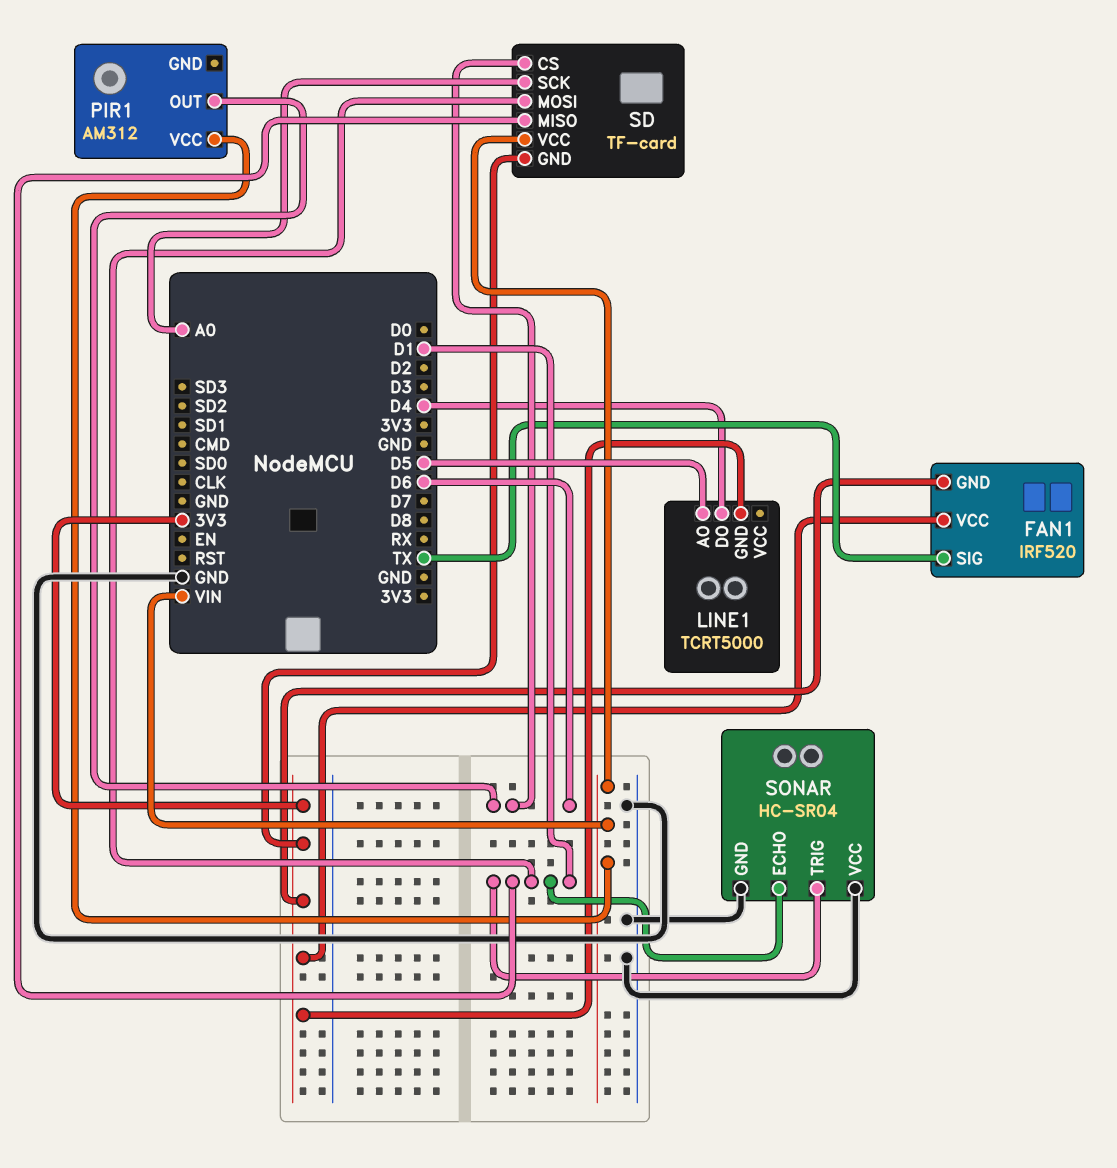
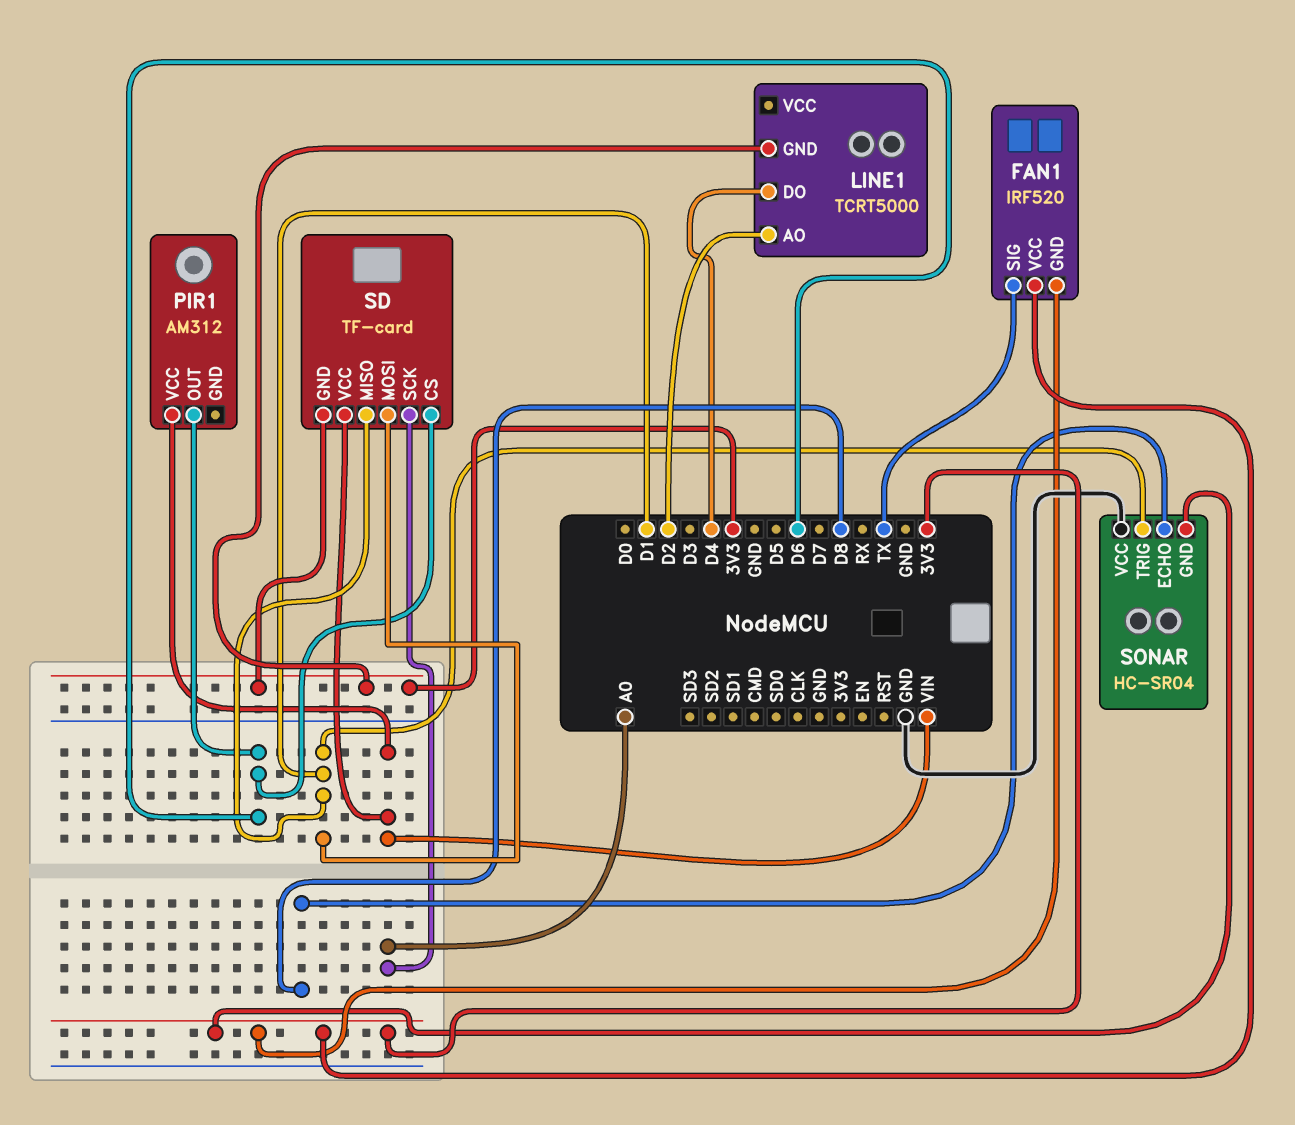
LINE1 pin AO: D5 -> D2
SONAR pin ECHO: D1 -> D8
SONAR pin GND: GND -> 3V3

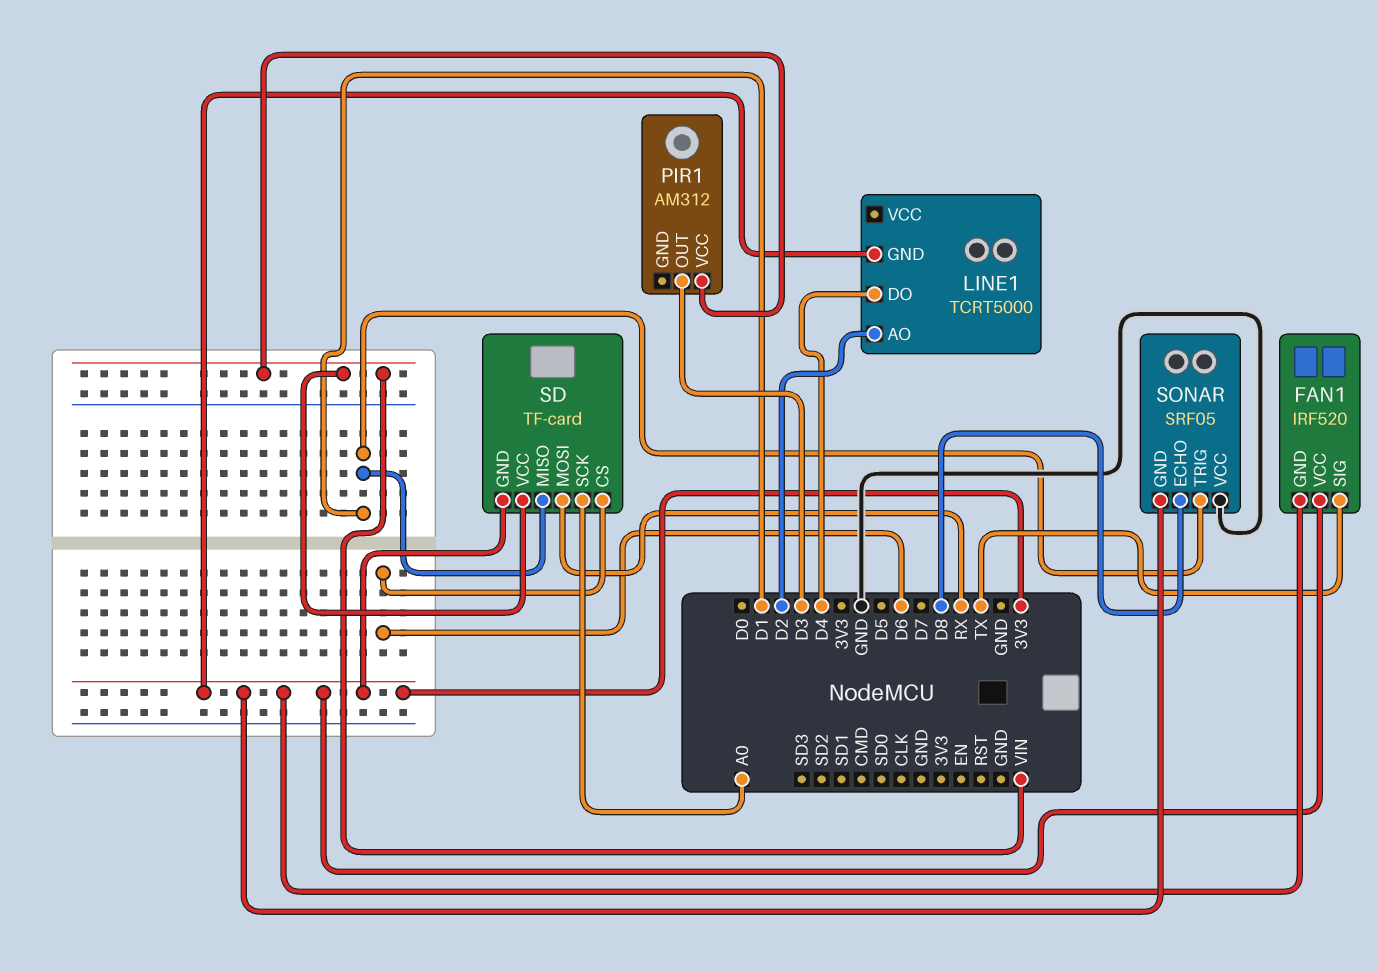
PIR1 pin OUT: D6 -> D3
SD pin MOSI: D1 -> RX
SONAR: HC-SR04 -> SRF05

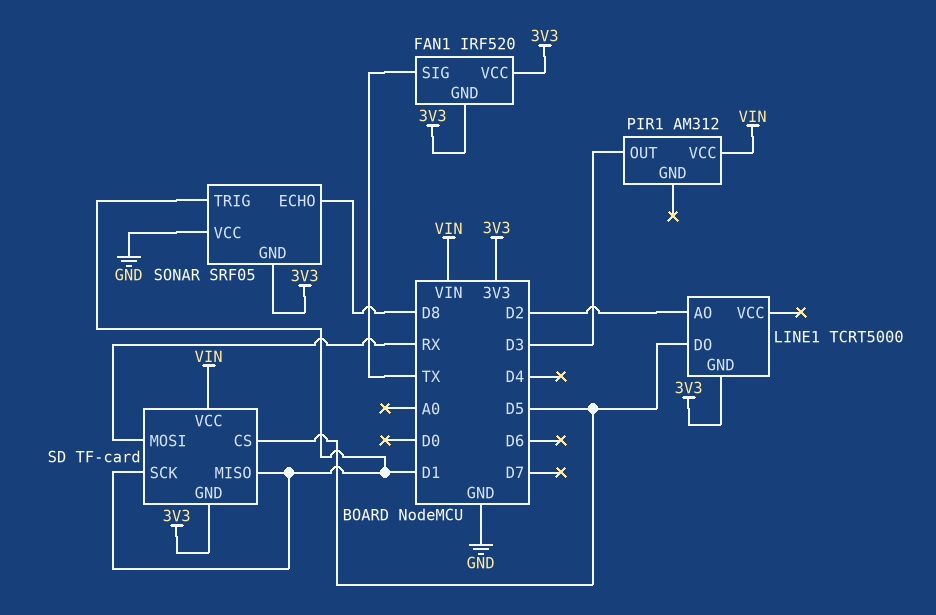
LINE1 pin DO: D4 -> D5
SD pin CS: D6 -> D5
SD pin SCK: A0 -> D1

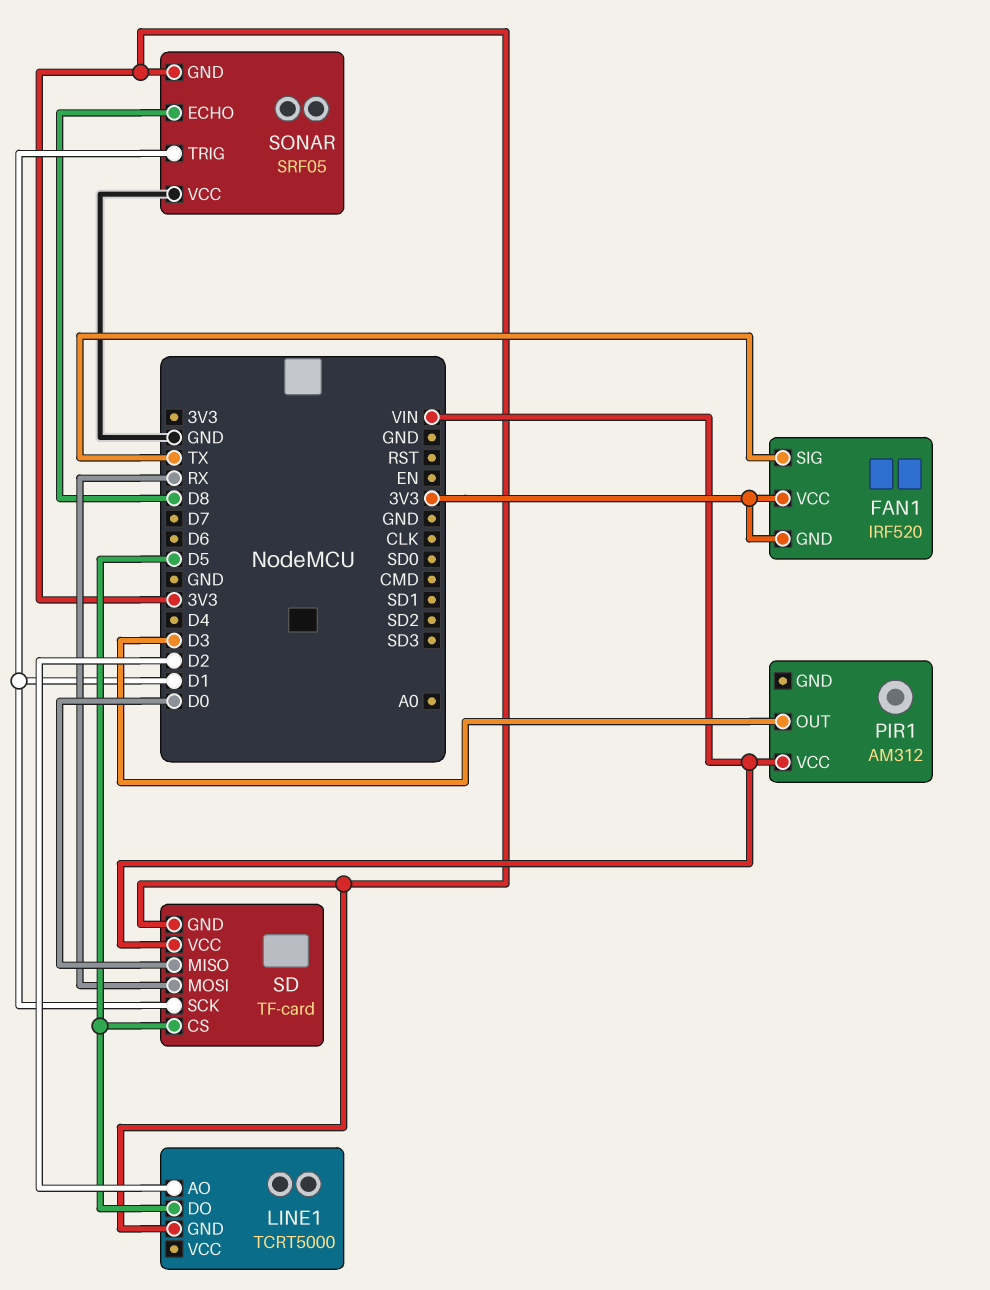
SD pin MISO: D1 -> D0

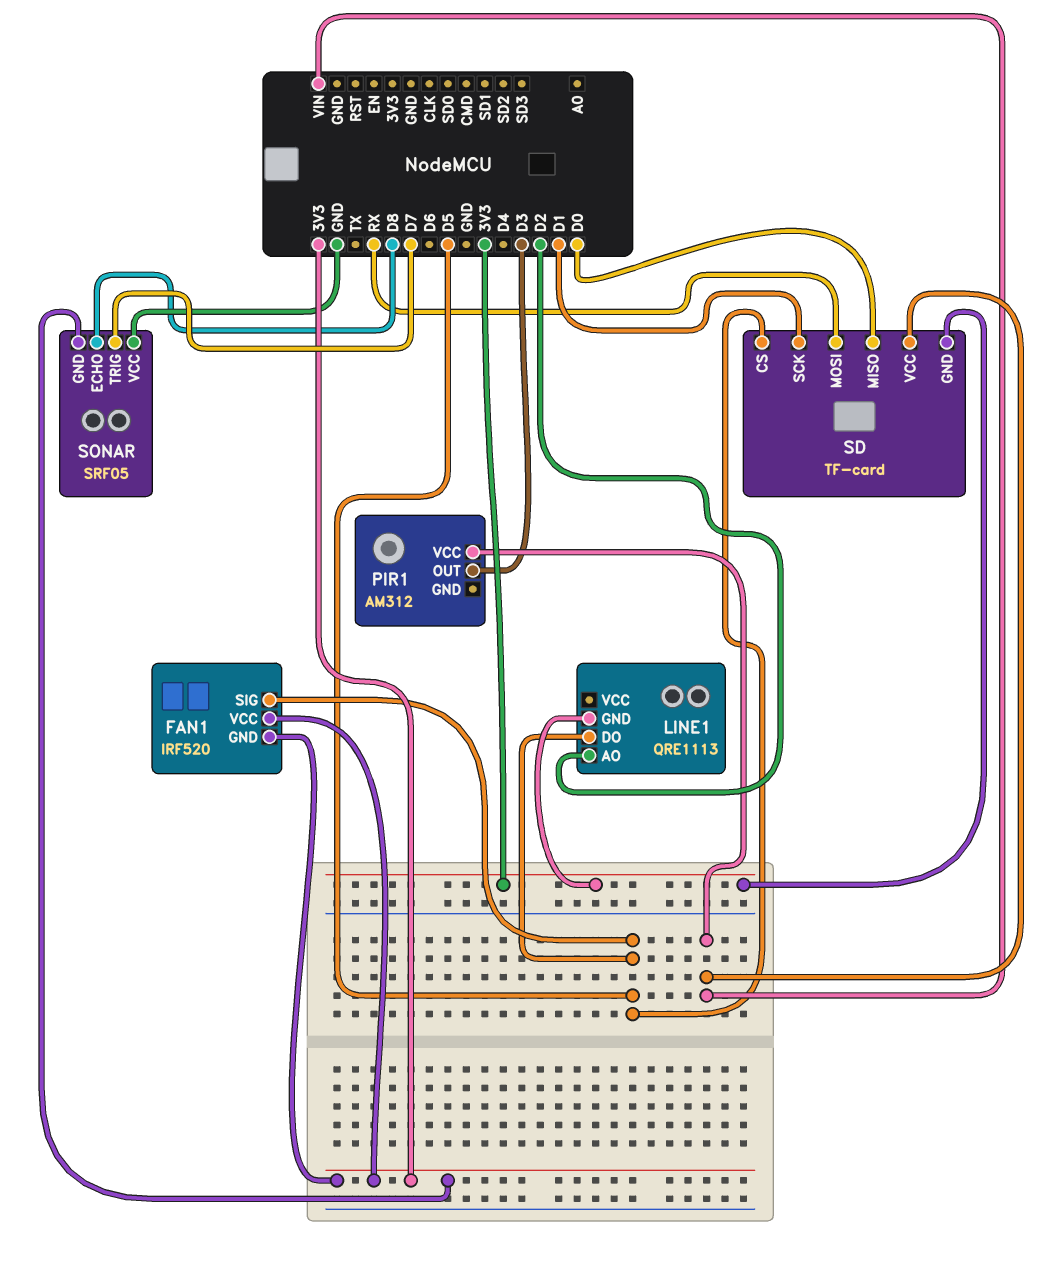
FAN1 pin SIG: TX -> D5
LINE1: TCRT5000 -> QRE1113
SONAR pin TRIG: D1 -> D7

